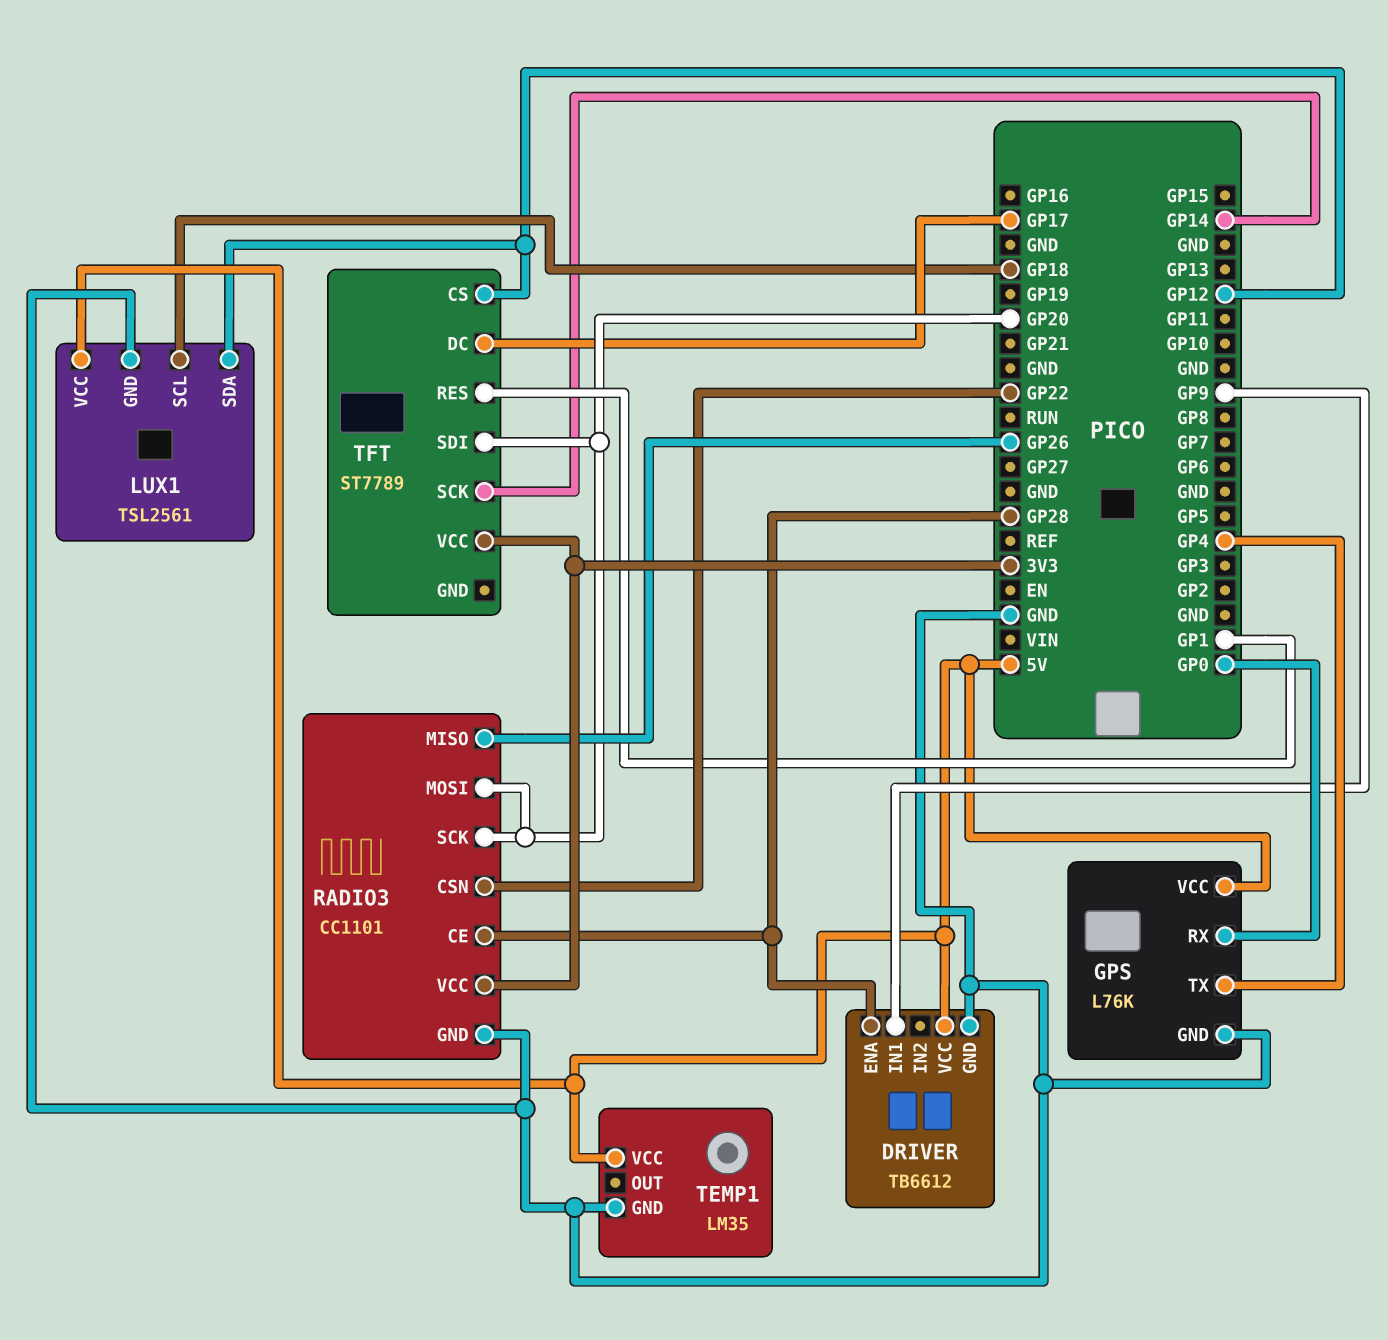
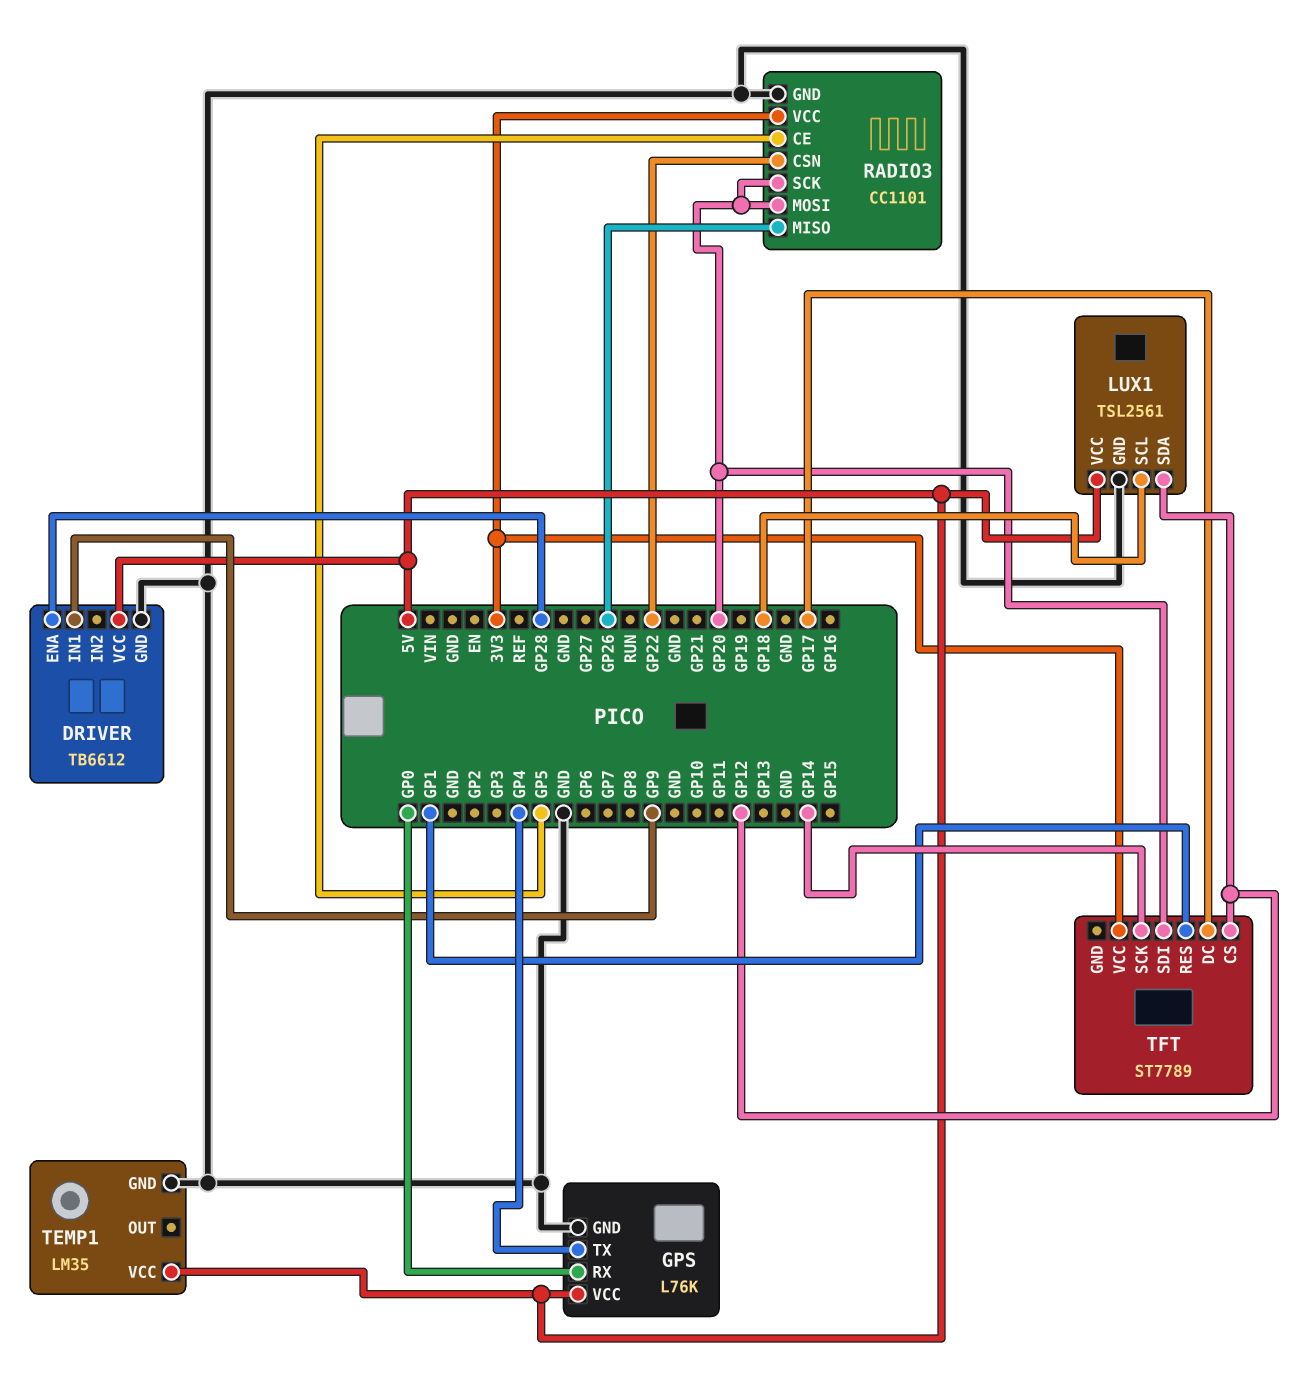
RADIO3 pin CE: GP28 -> GP5

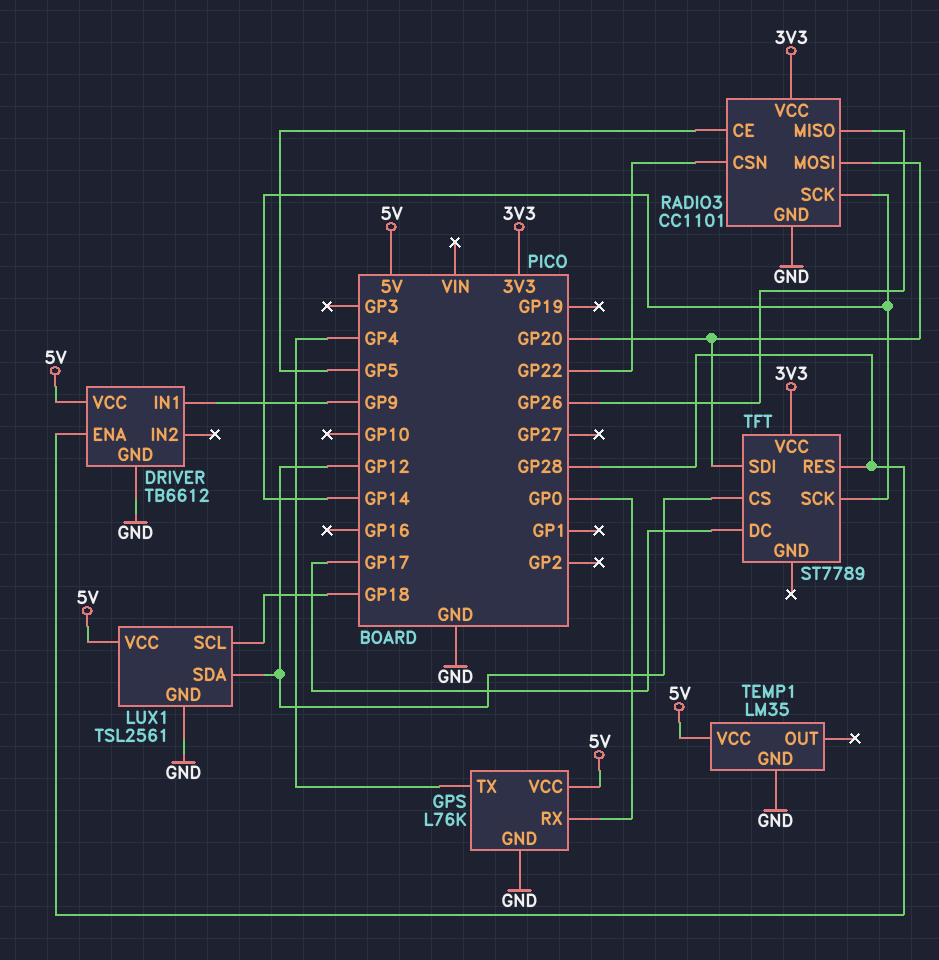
RADIO3 pin SCK: GP20 -> GP14
TFT pin RES: GP1 -> GP28

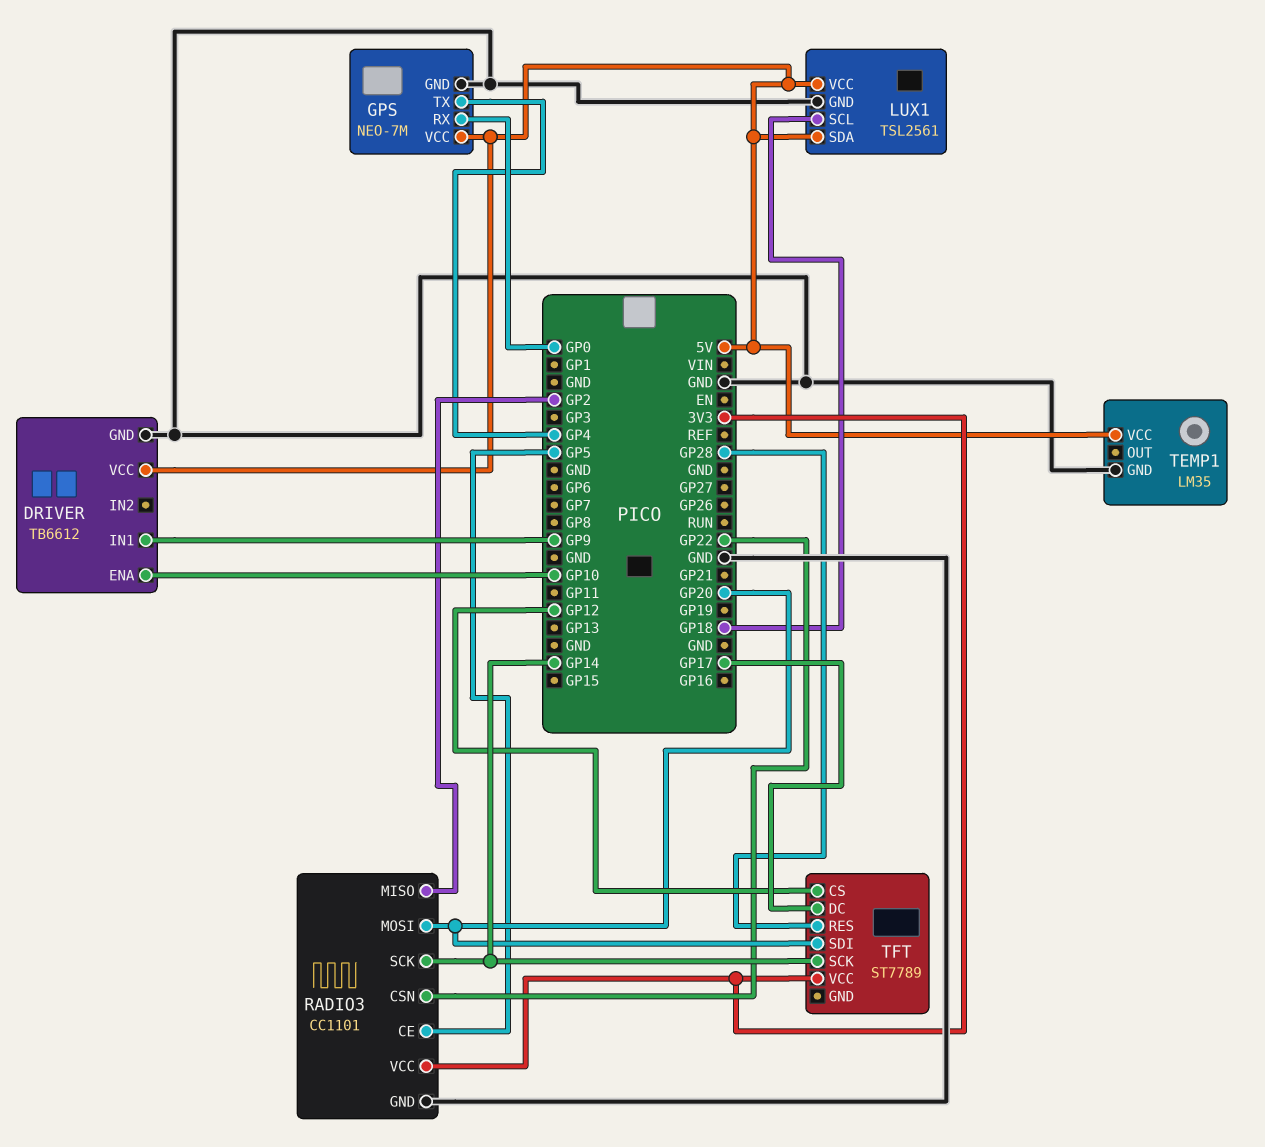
DRIVER pin ENA: GP28 -> GP10
GPS: L76K -> NEO-7M
LUX1 pin SDA: GP12 -> 5V
RADIO3 pin MISO: GP26 -> GP2

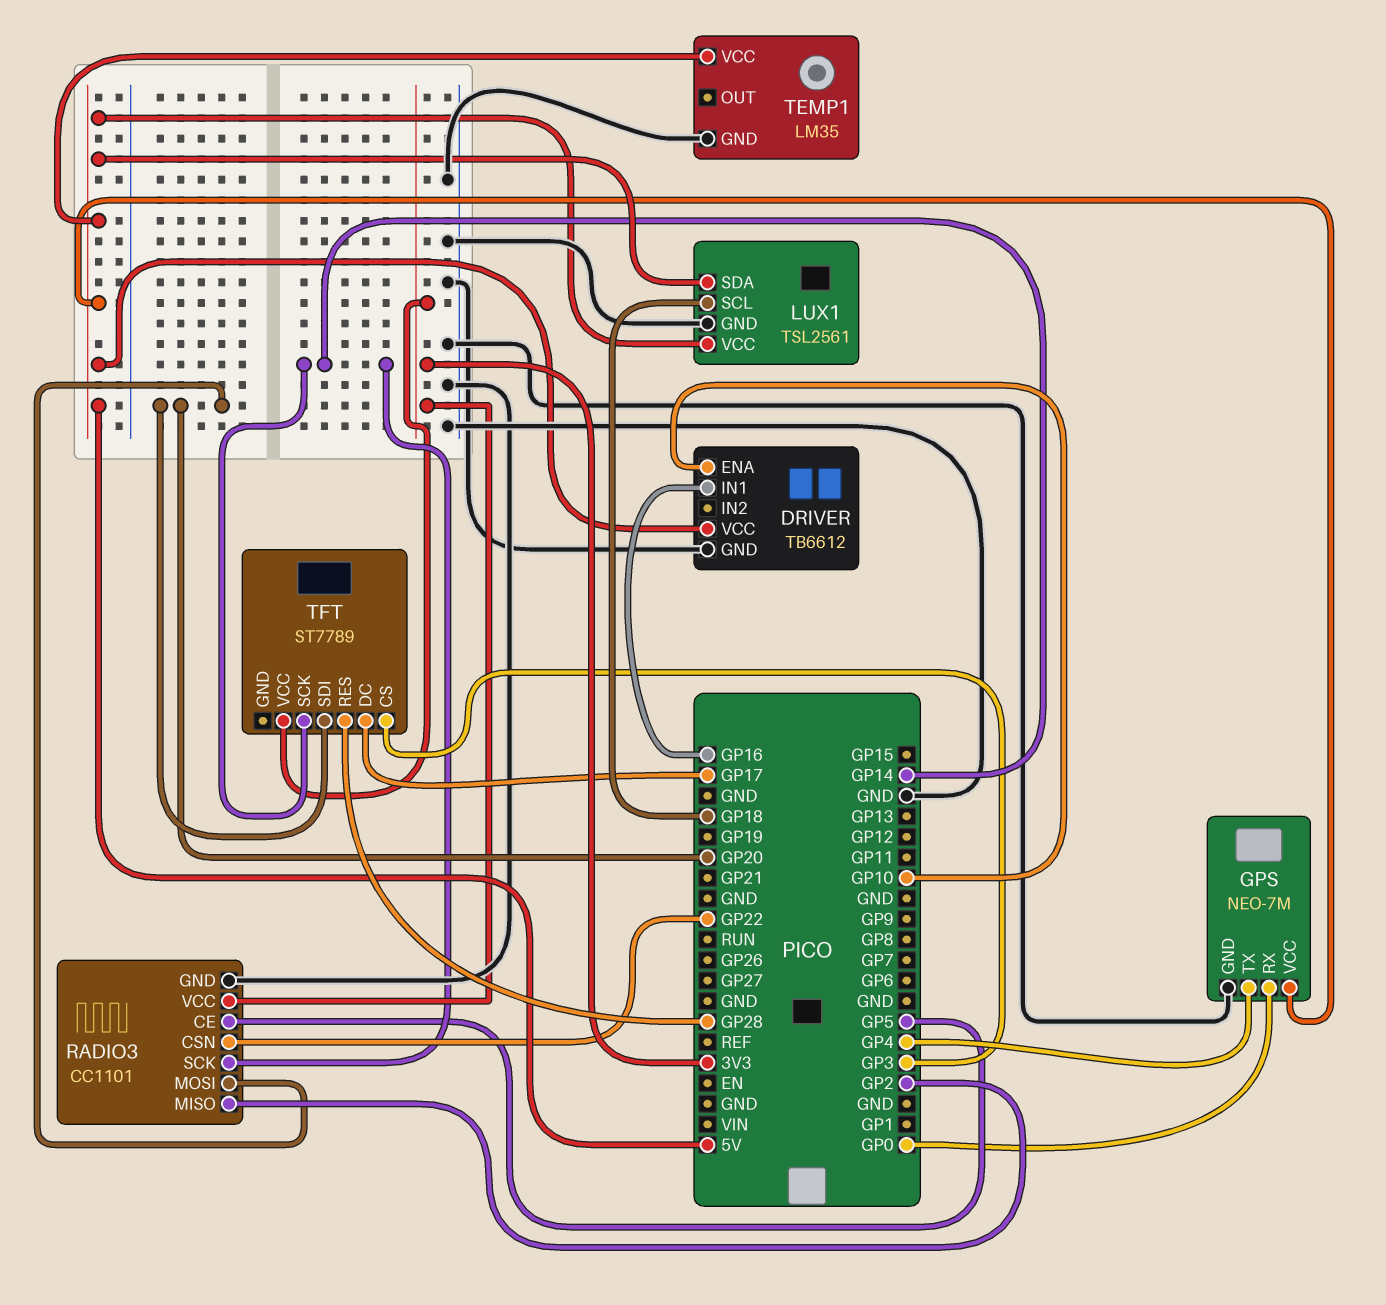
DRIVER pin IN1: GP9 -> GP16
TFT pin CS: GP12 -> GP3

